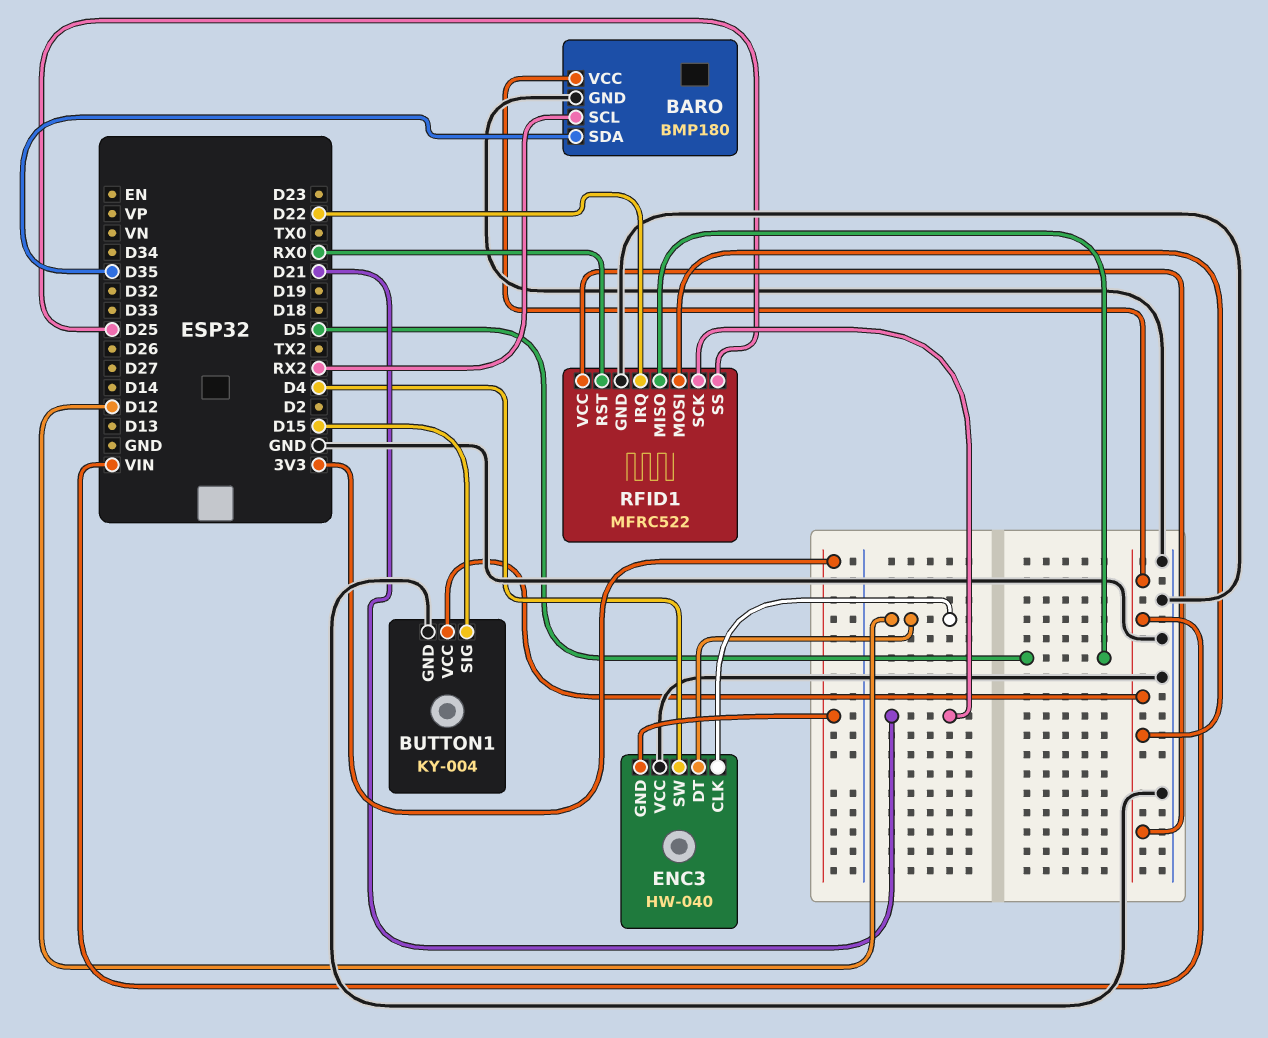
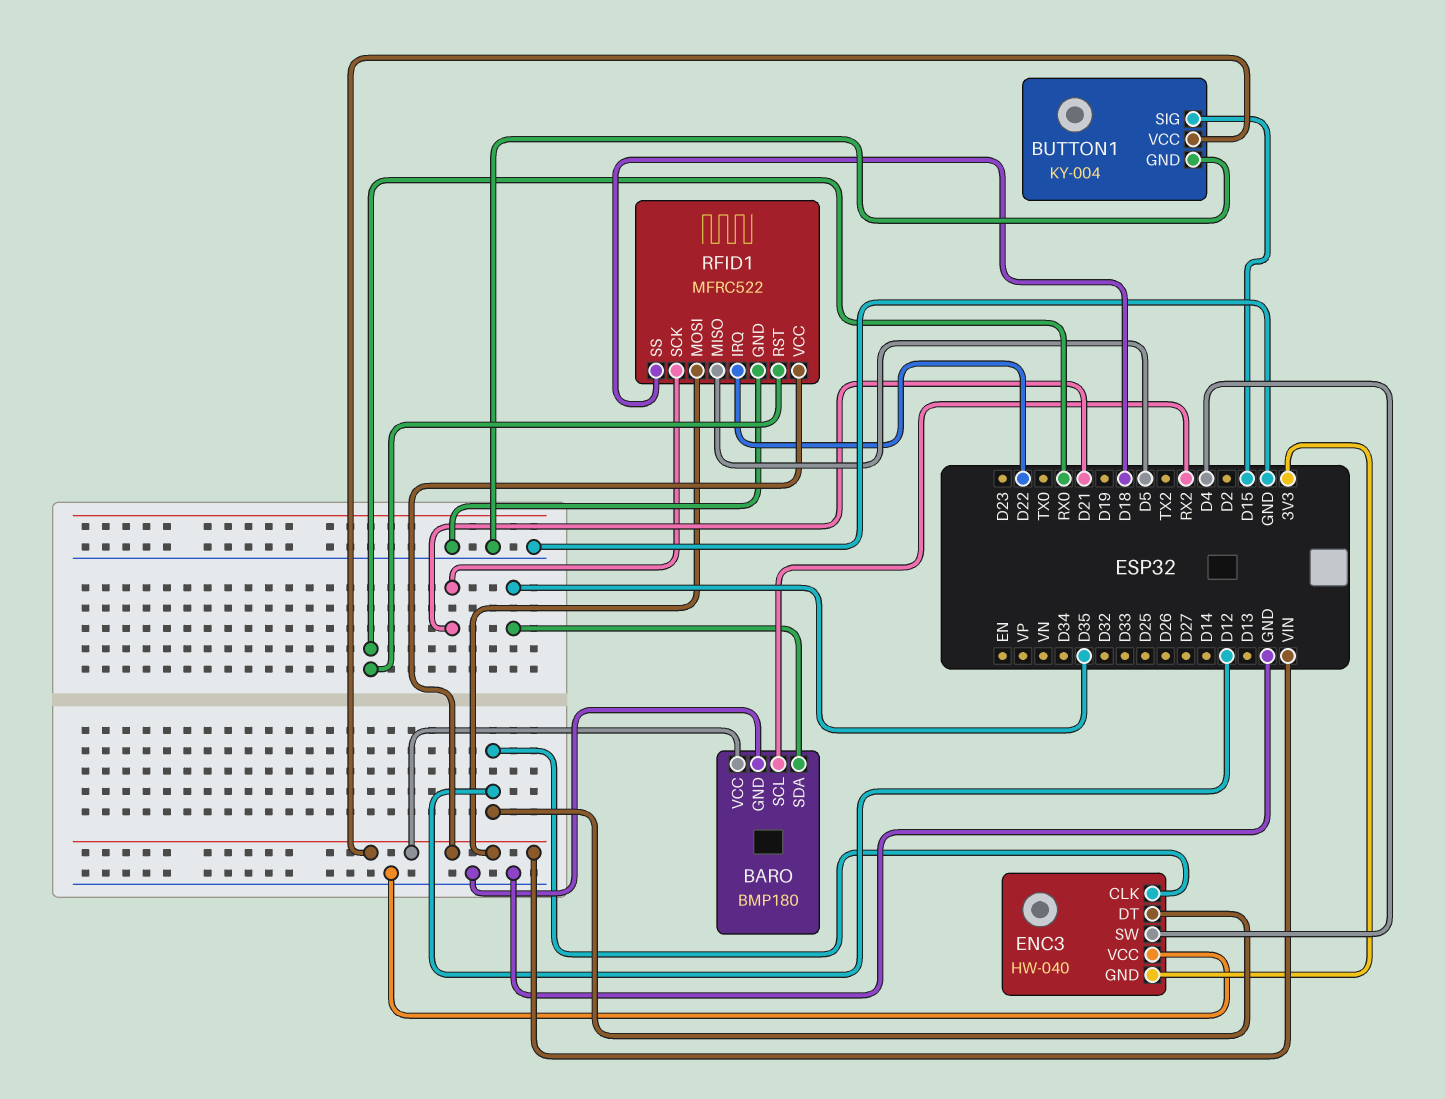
RFID1 pin SS: D25 -> D18

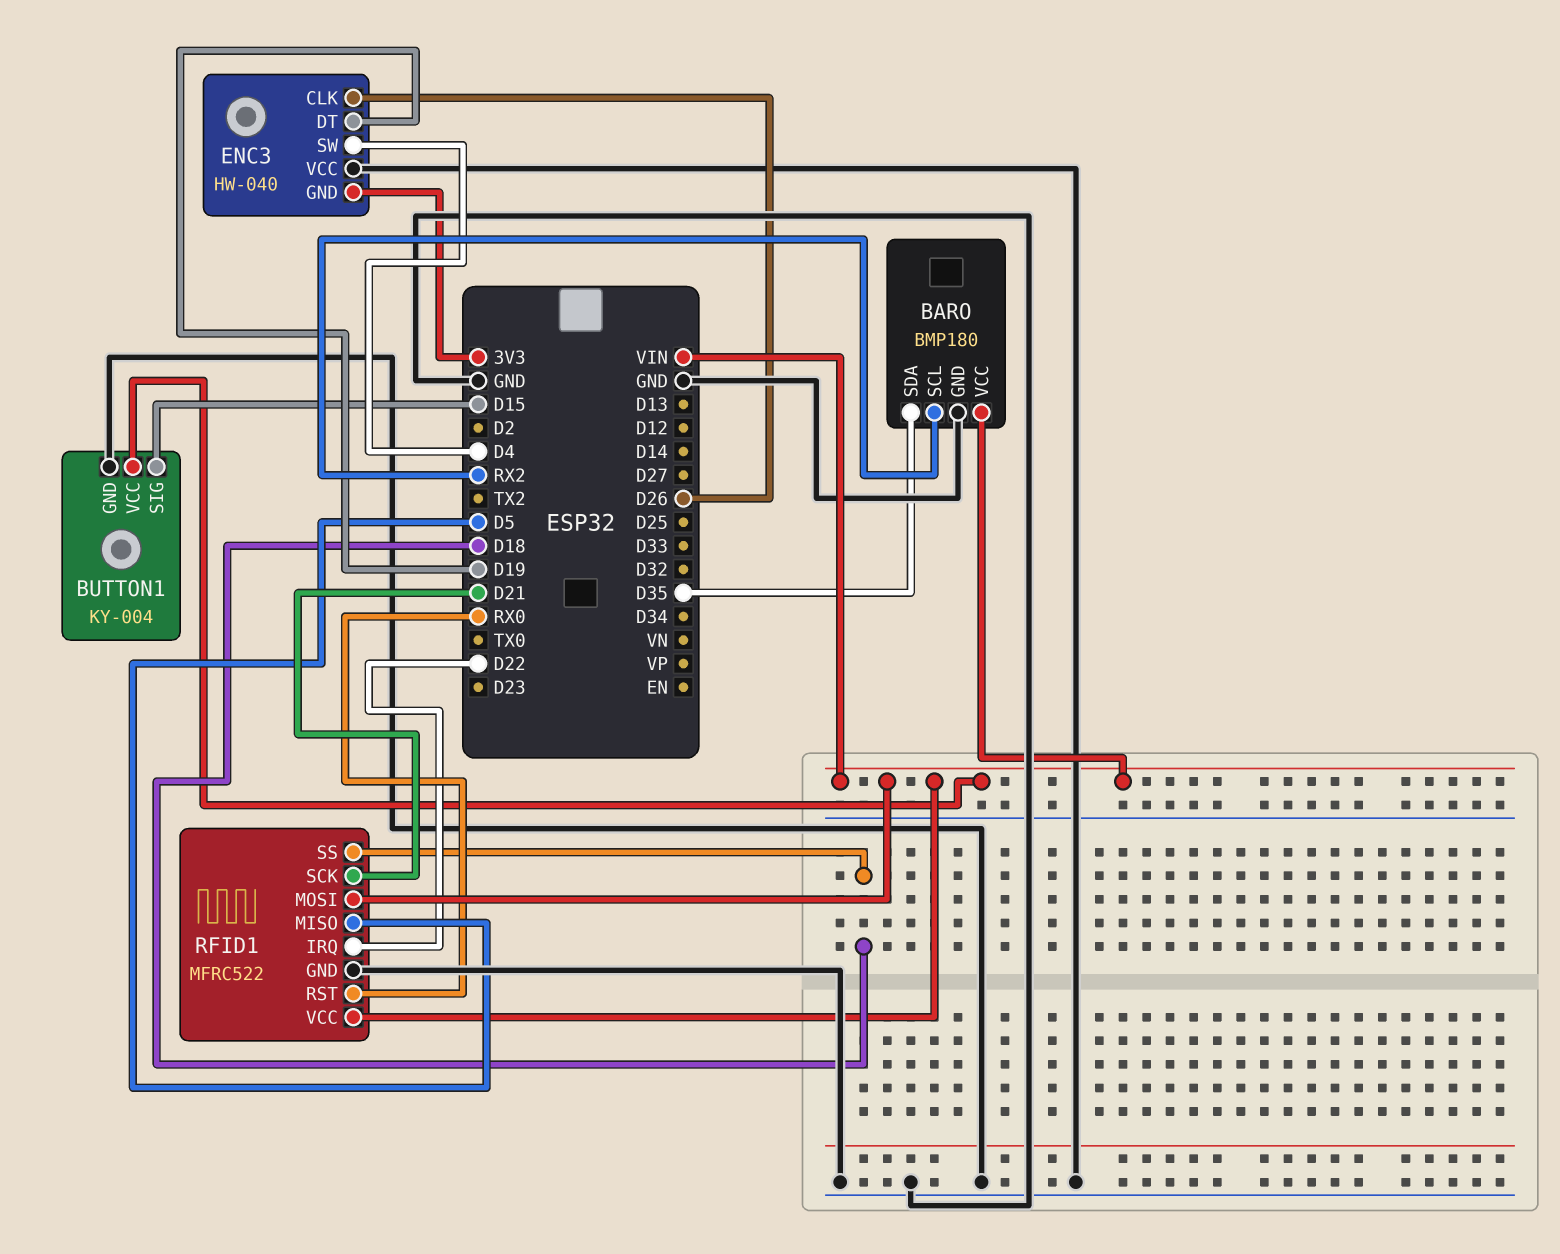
ENC3 pin CLK: D12 -> D26
ENC3 pin DT: D12 -> D19

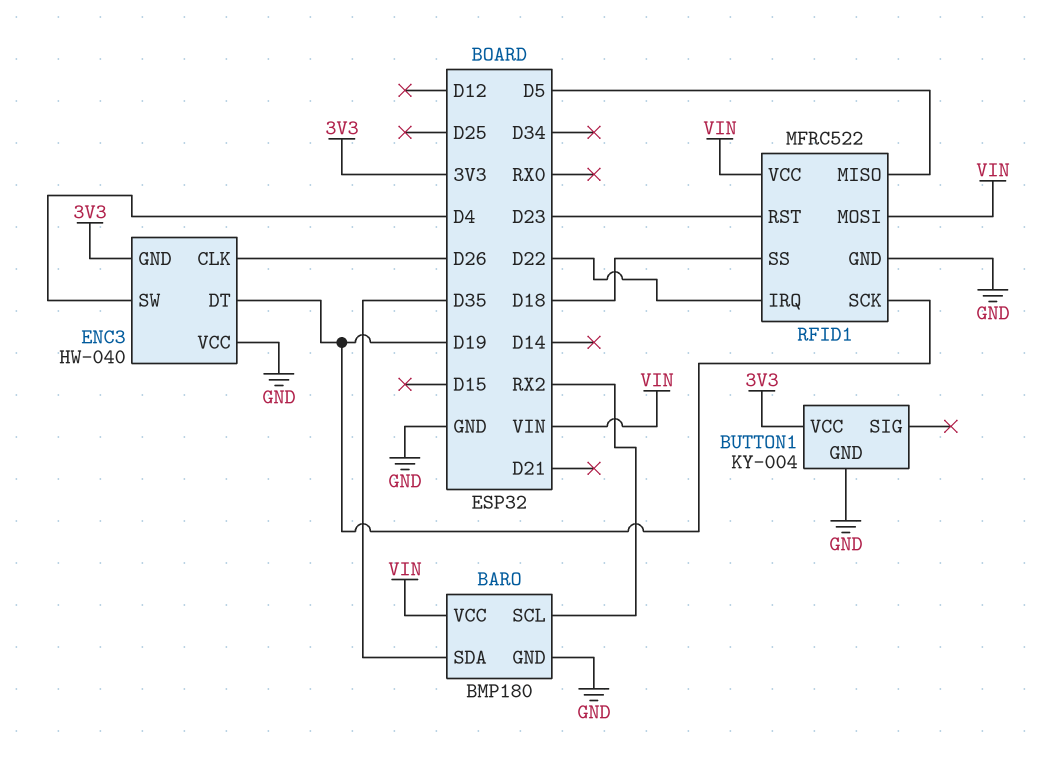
BUTTON1 pin SIG: D15 -> none
BUTTON1 pin VCC: VIN -> 3V3
RFID1 pin RST: RX0 -> D23
RFID1 pin SCK: D21 -> D19

